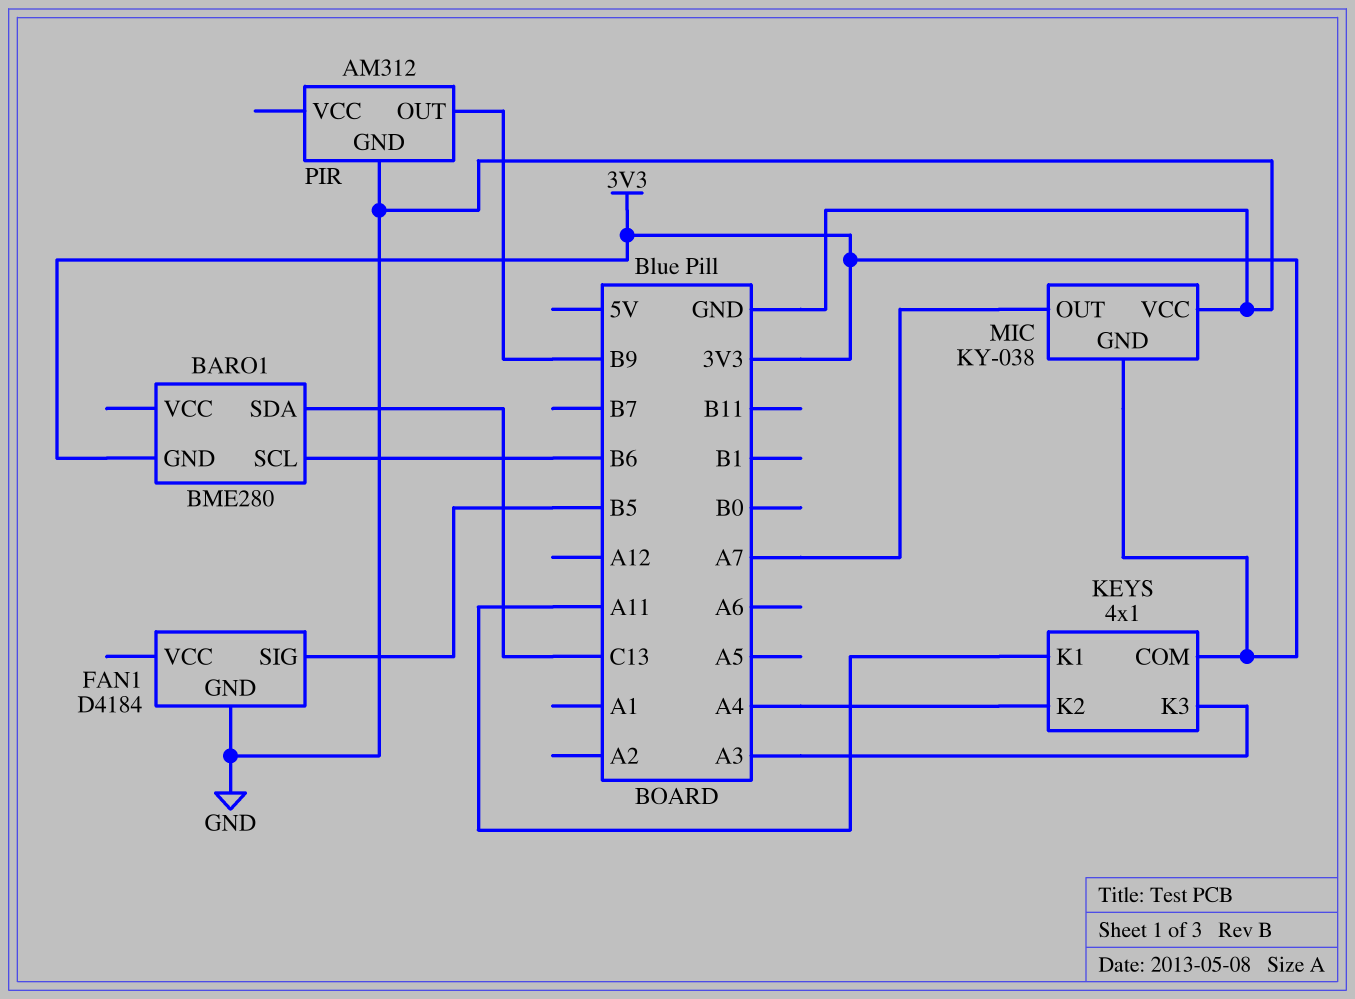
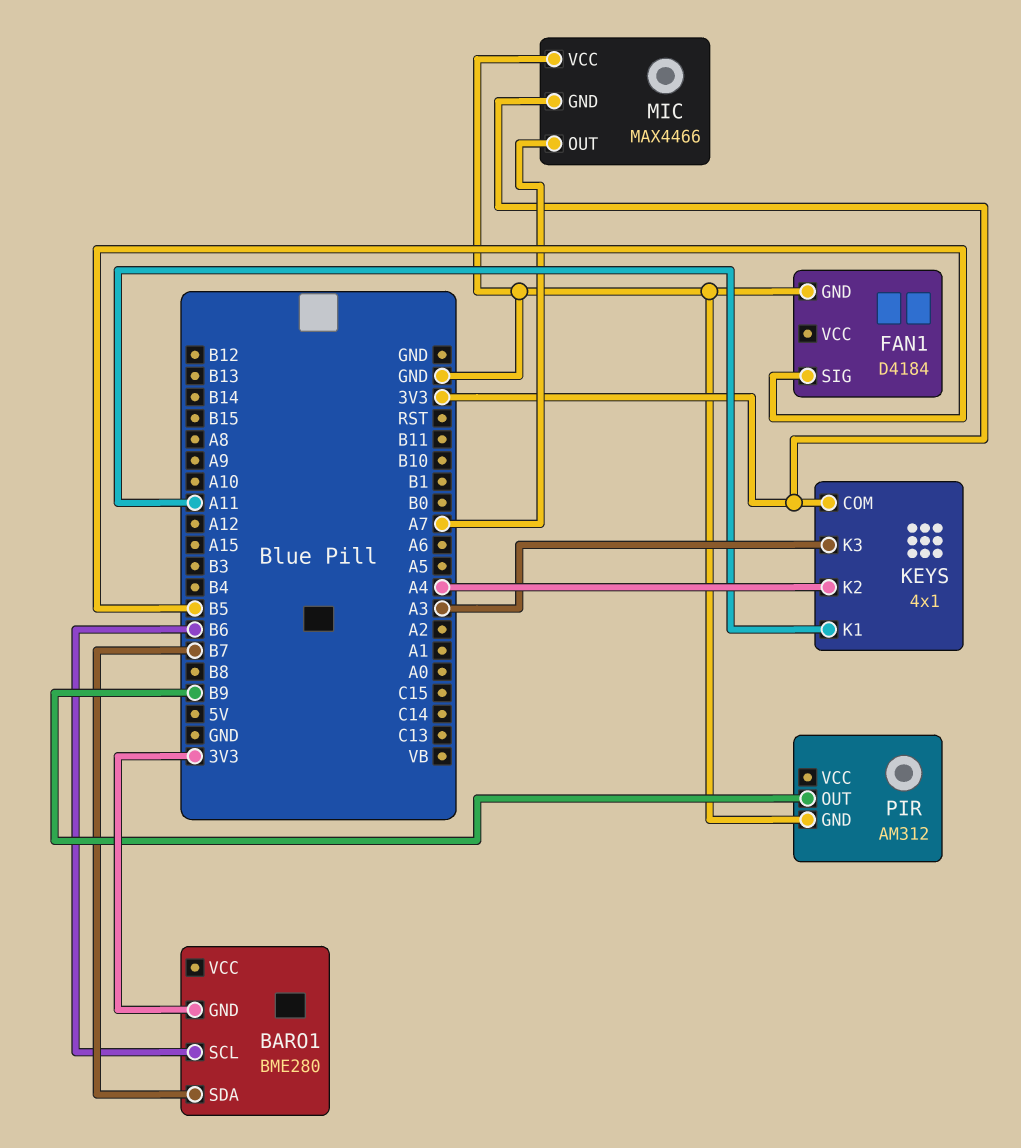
BARO1 pin SDA: C13 -> B7
MIC: KY-038 -> MAX4466

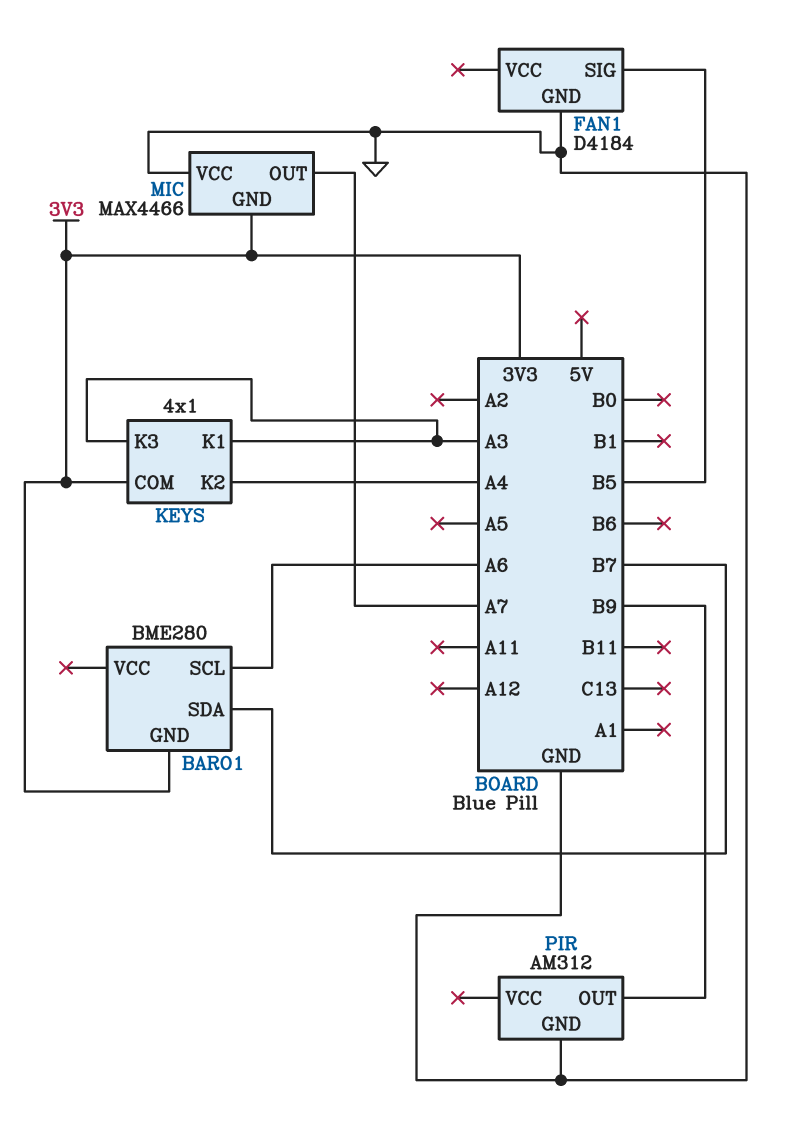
BARO1 pin SCL: B6 -> A6
KEYS pin K1: A11 -> A3

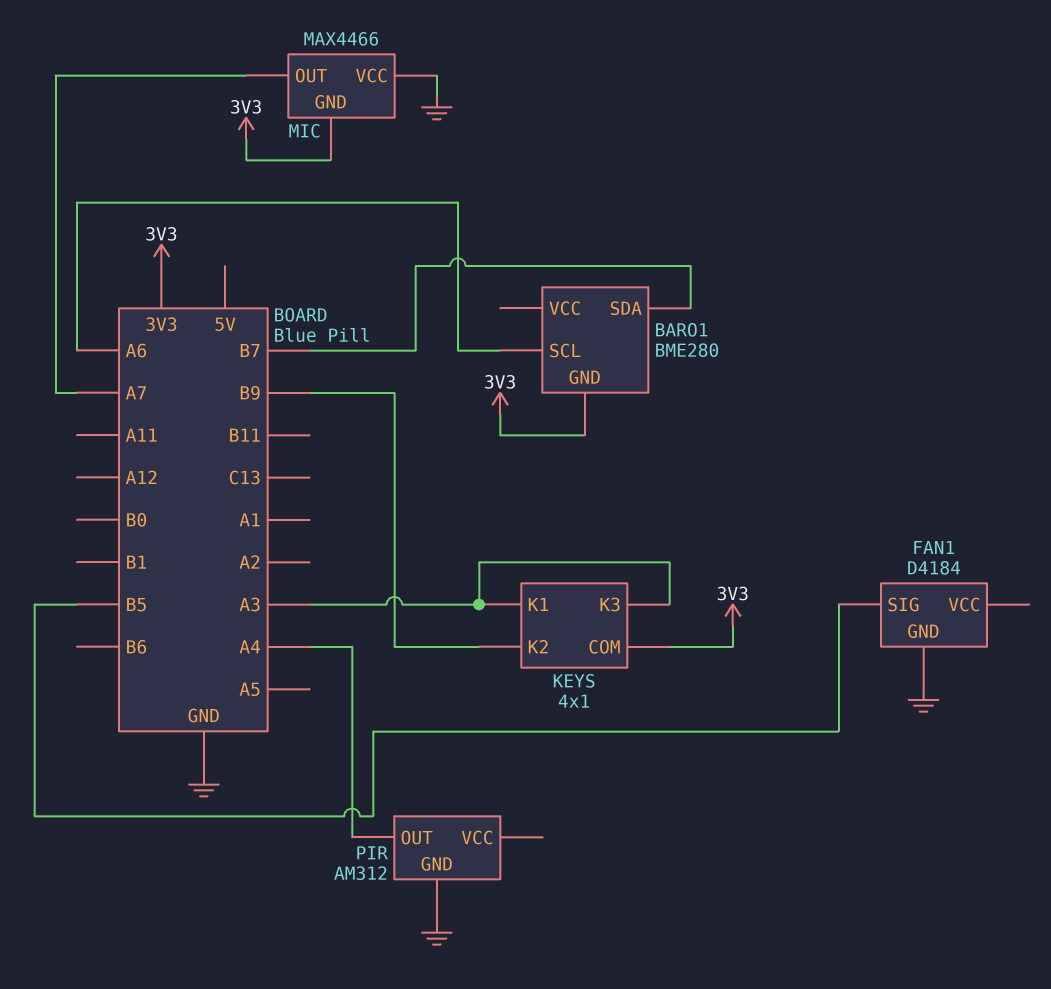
KEYS pin K2: A4 -> B9
PIR pin OUT: B9 -> A4

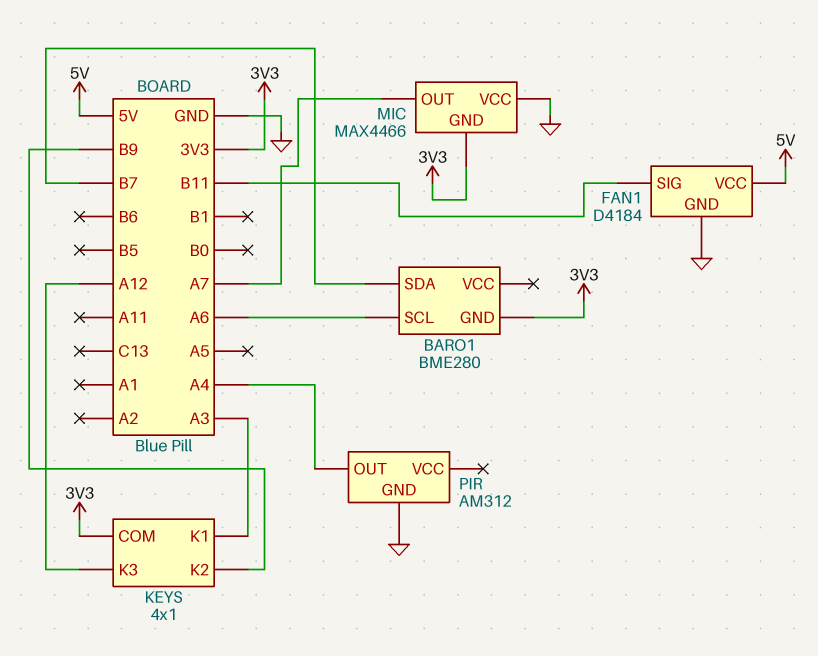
FAN1 pin SIG: B5 -> B11
FAN1 pin VCC: none -> 5V
KEYS pin K3: A3 -> A12

